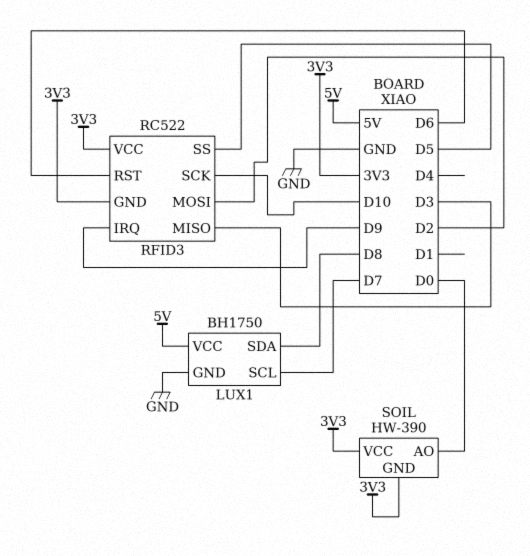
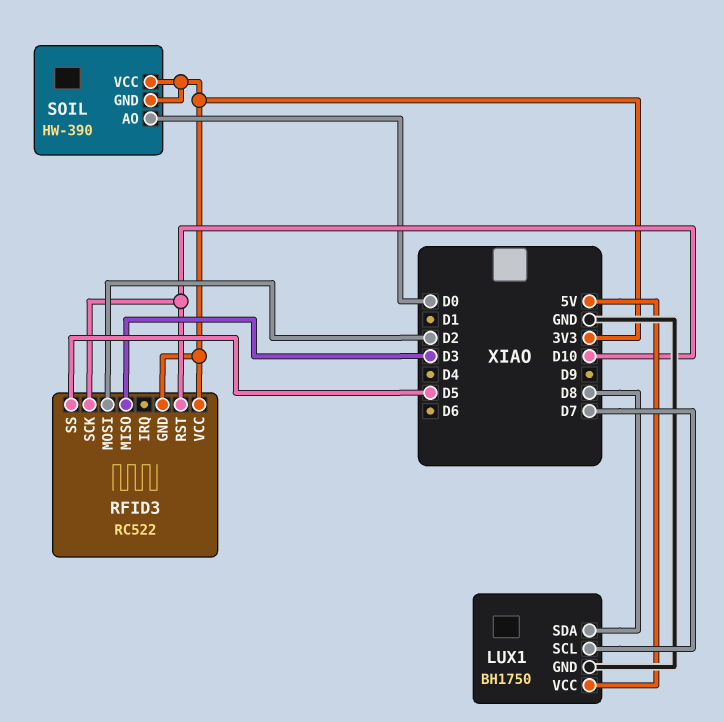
RFID3 pin IRQ: D9 -> none
RFID3 pin RST: D6 -> D10

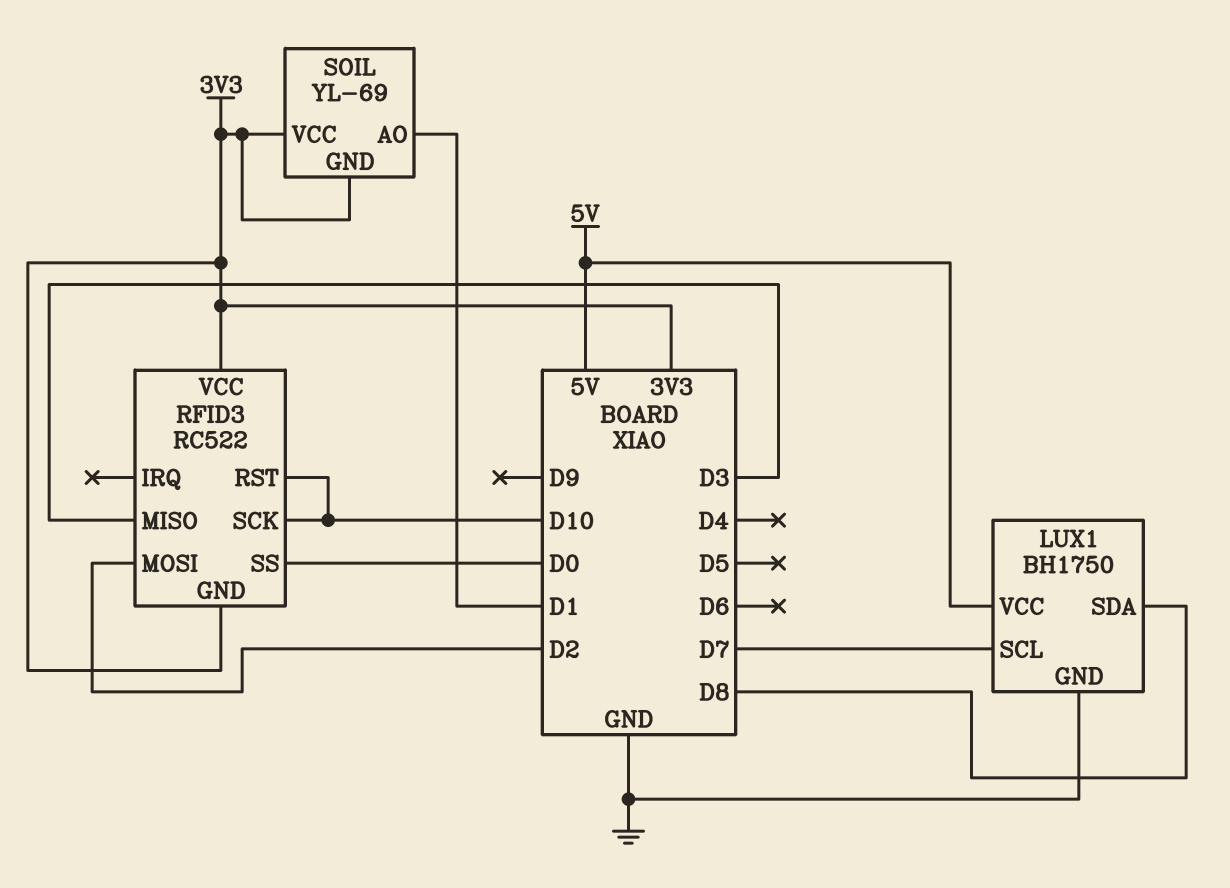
RFID3 pin SS: D5 -> D0
SOIL: HW-390 -> YL-69
SOIL pin AO: D0 -> D1

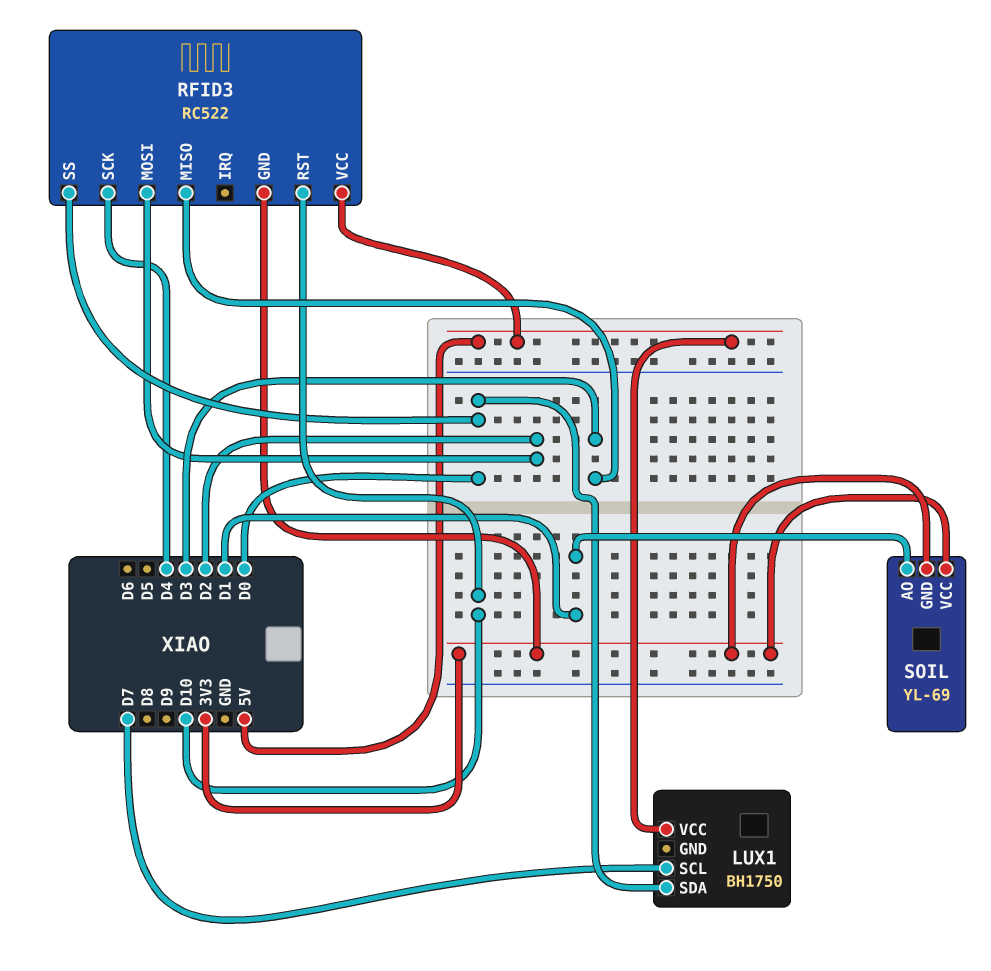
LUX1 pin GND: GND -> none
LUX1 pin SDA: D8 -> D0
RFID3 pin SCK: D10 -> D4
RFID3 pin VCC: 3V3 -> 5V

